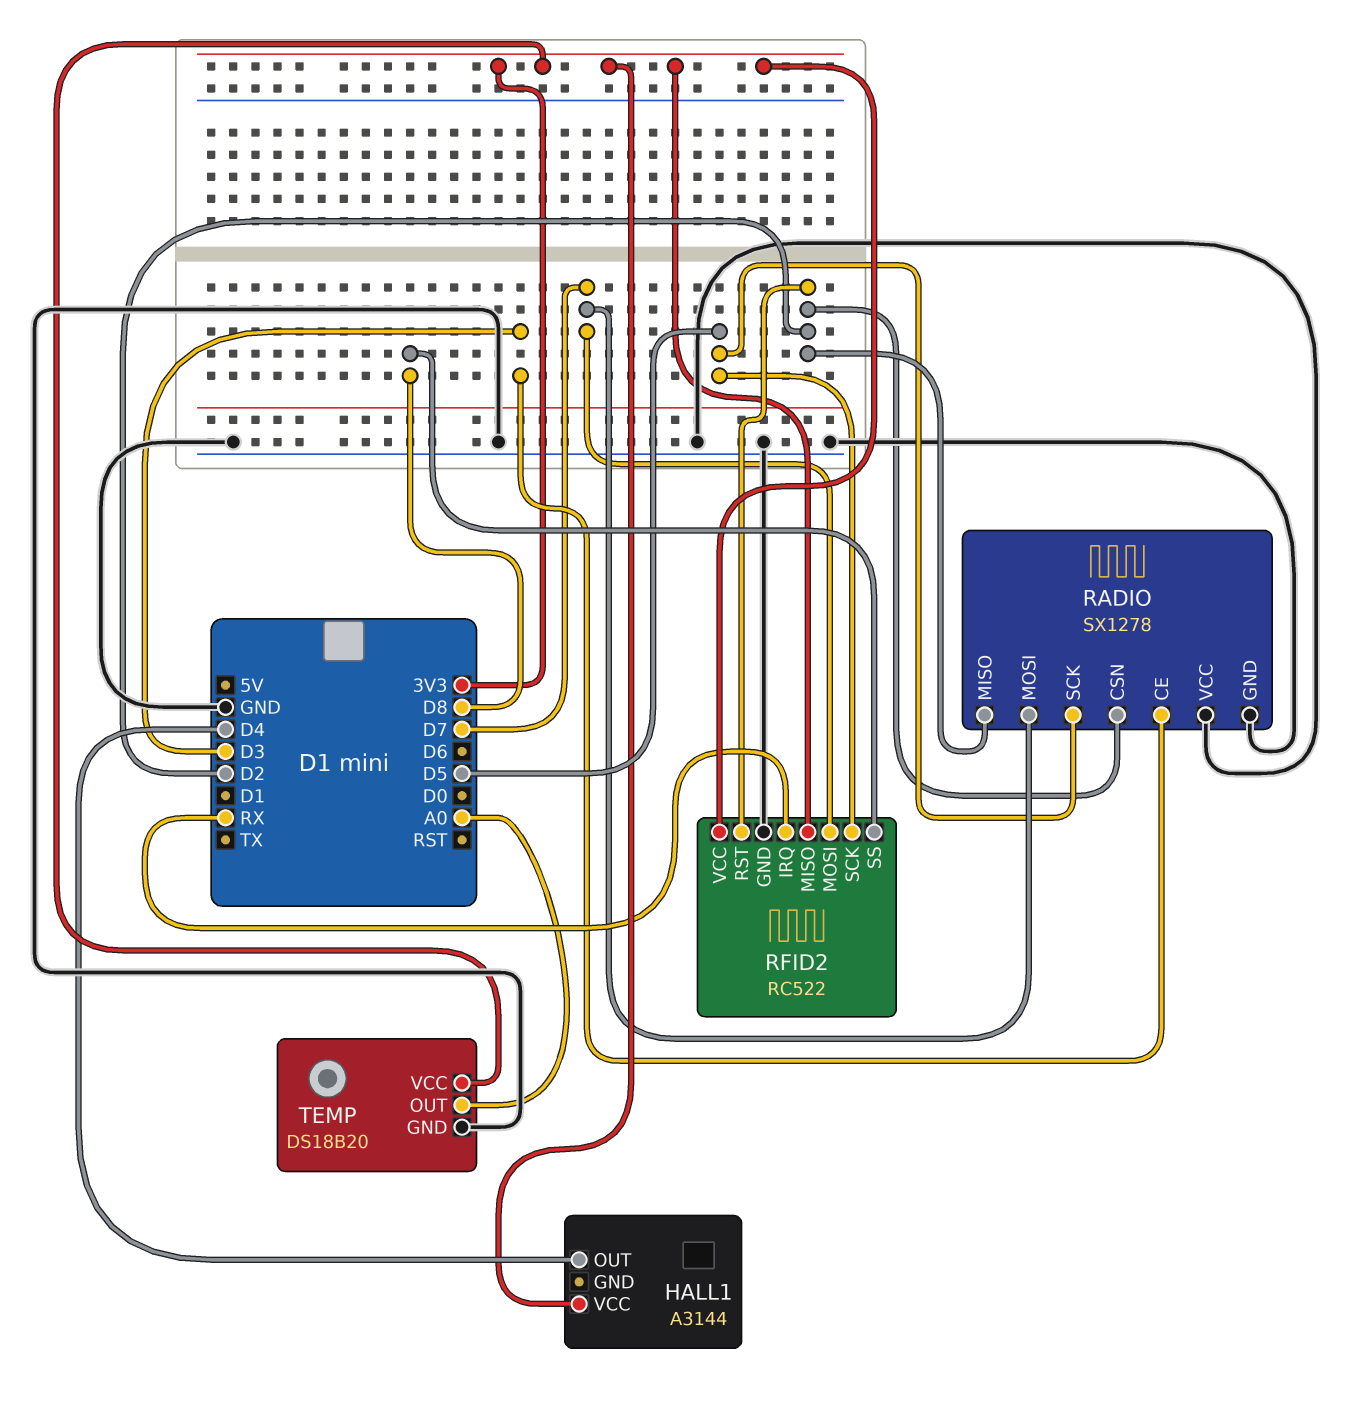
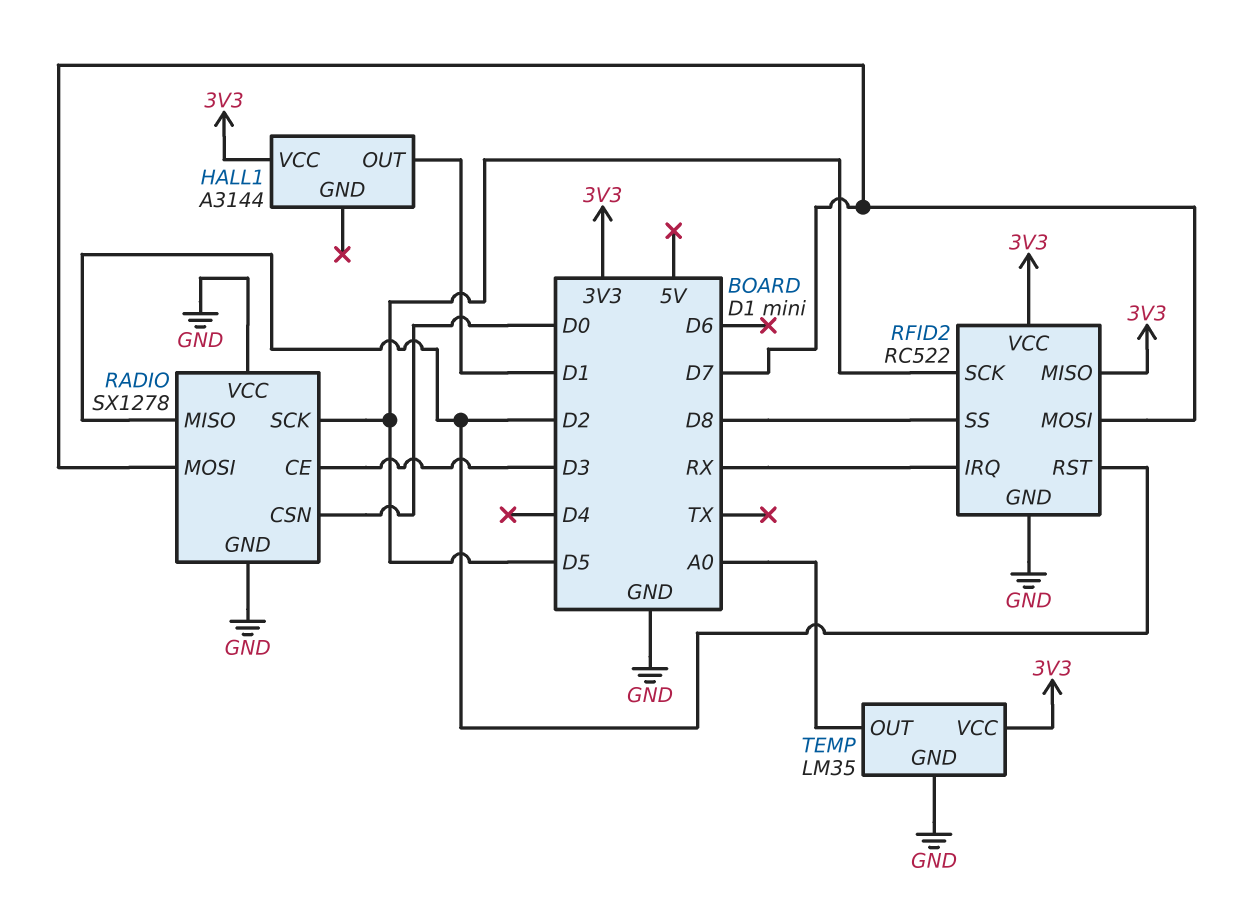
HALL1 pin OUT: D4 -> D1
RADIO pin CSN: D2 -> D0
TEMP: DS18B20 -> LM35

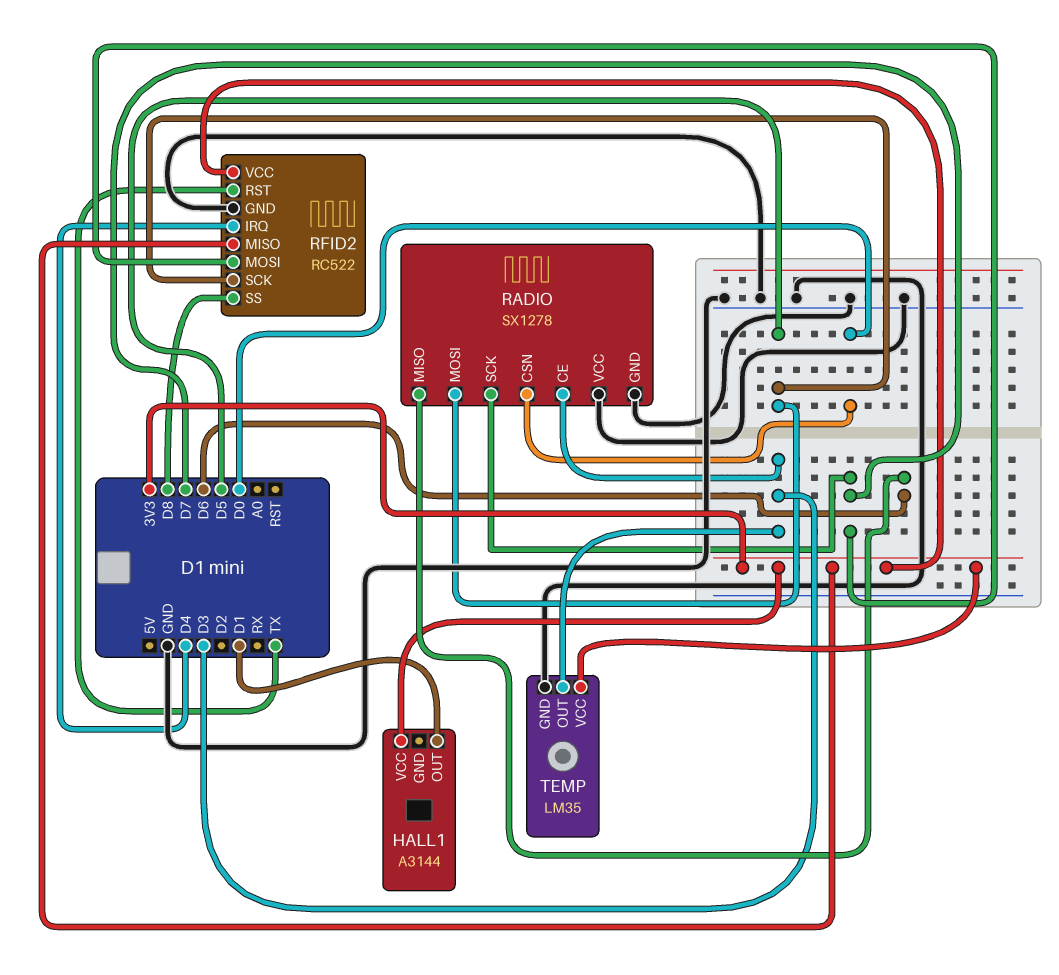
RADIO pin MISO: D2 -> D6
RADIO pin MOSI: D7 -> D5
RADIO pin SCK: D5 -> D7
RFID2 pin IRQ: RX -> D4
RFID2 pin RST: D2 -> TX
TEMP pin OUT: A0 -> D3

